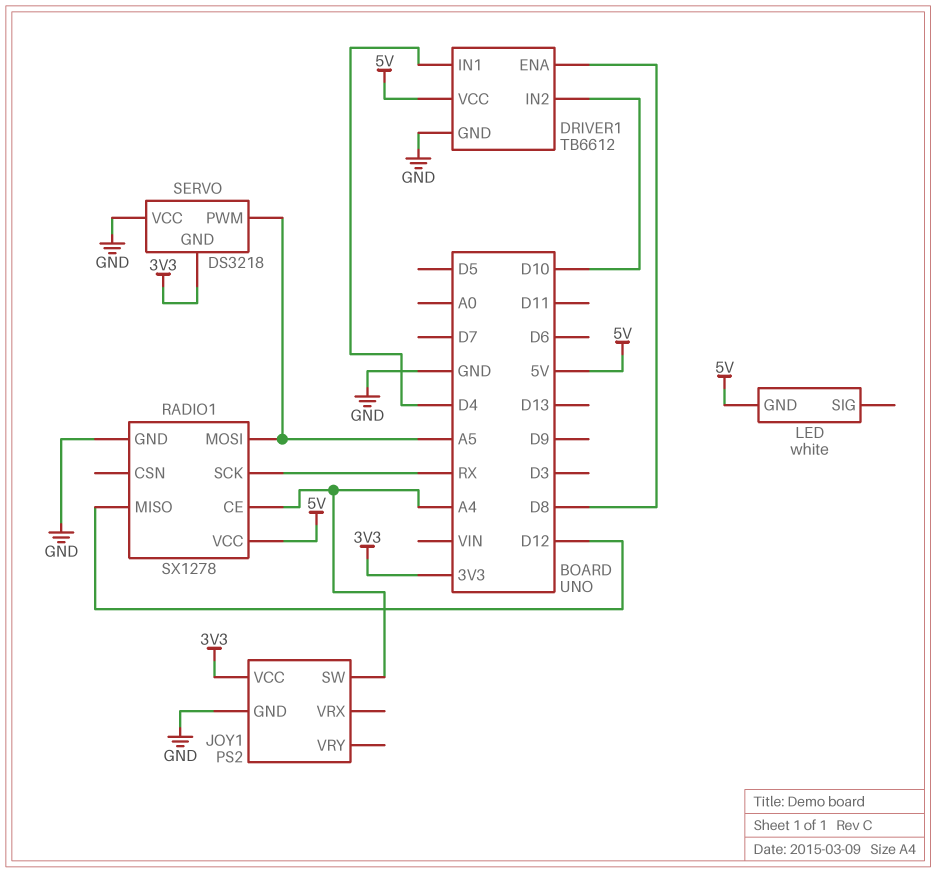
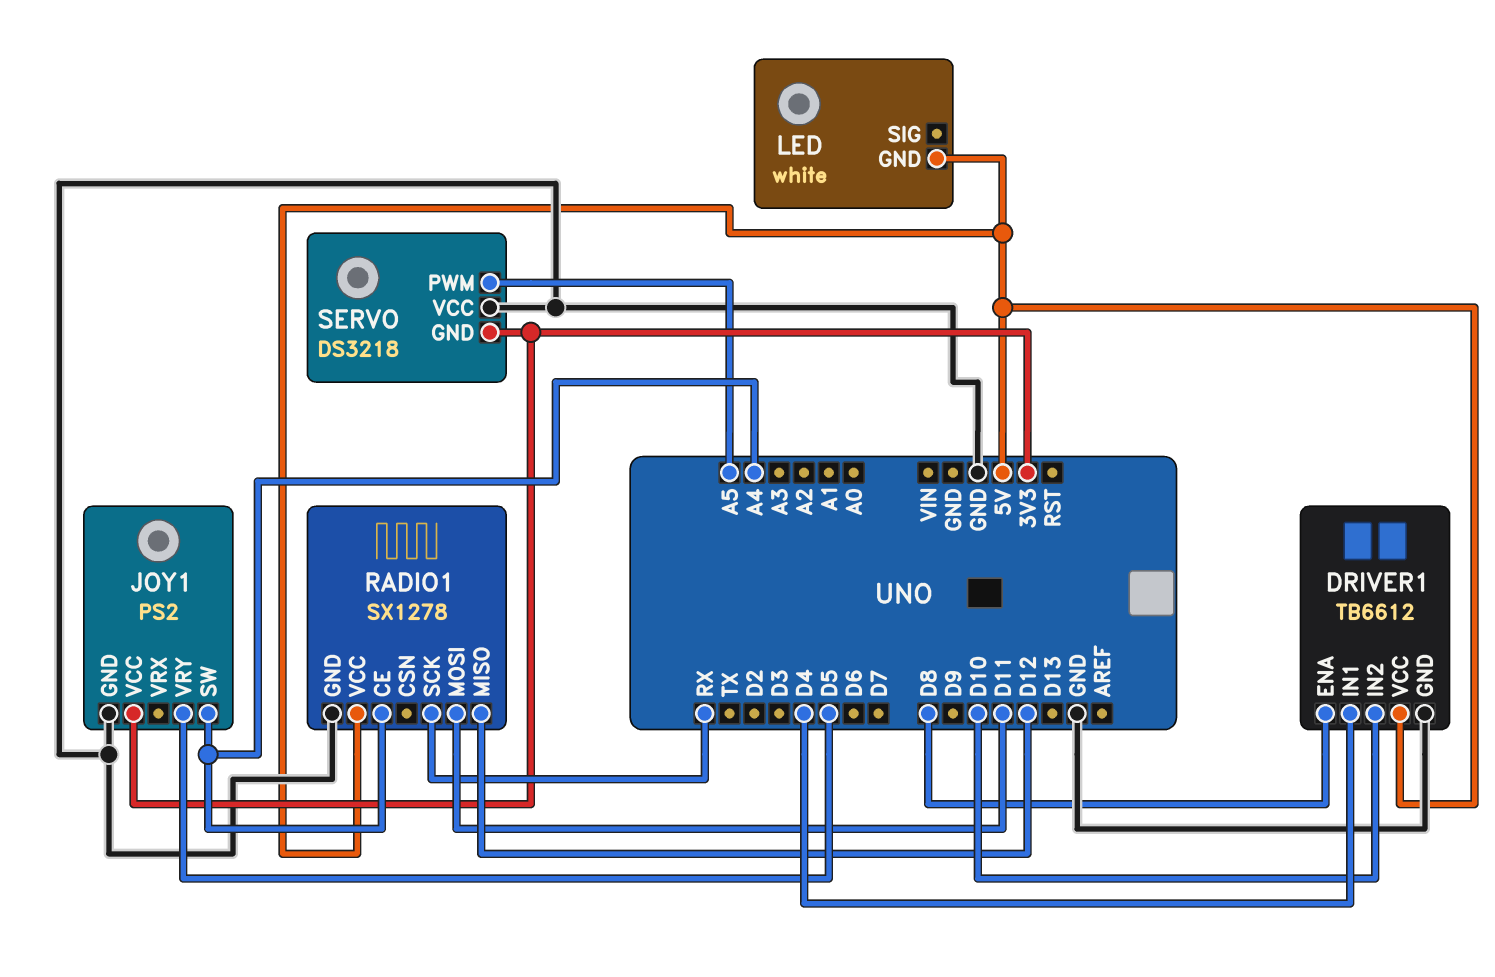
JOY1 pin VRY: none -> D5
RADIO1 pin MOSI: A5 -> D11

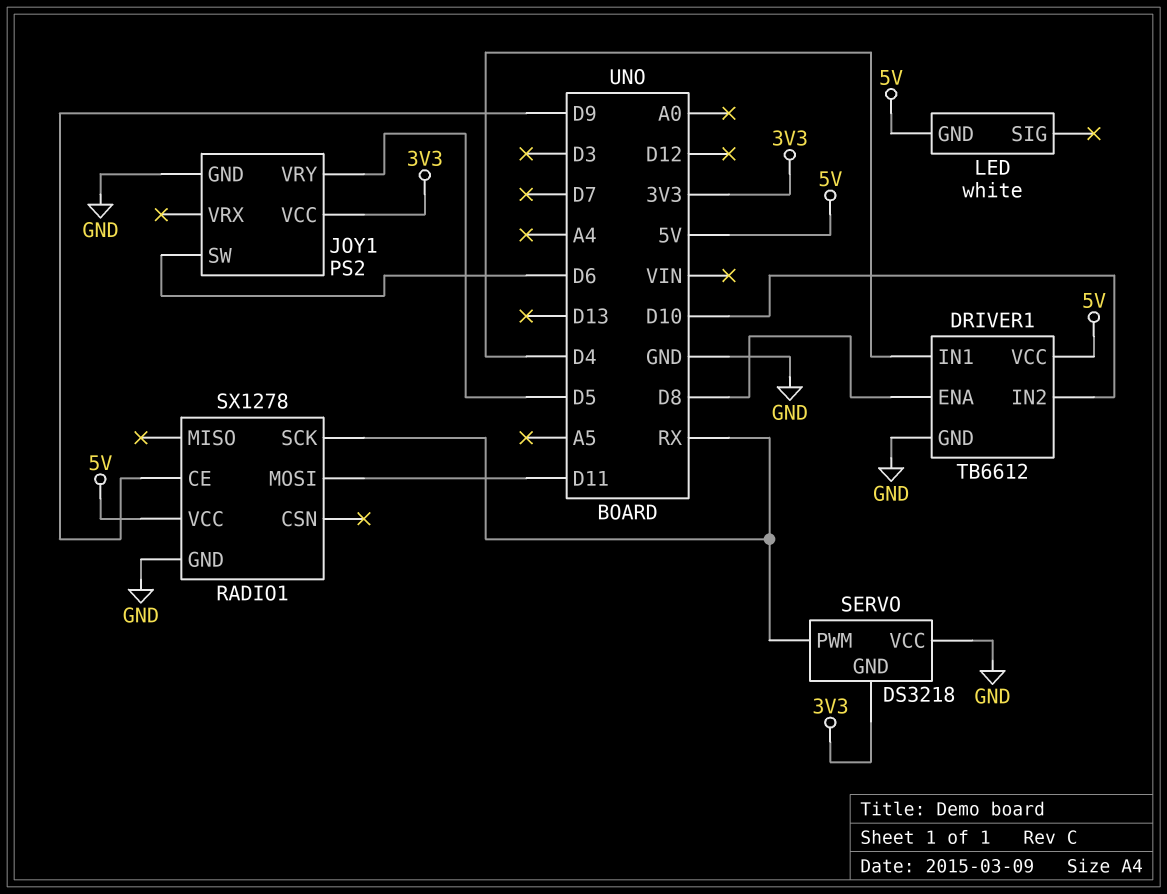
JOY1 pin SW: A4 -> D6
RADIO1 pin CE: A4 -> D9
RADIO1 pin MISO: D12 -> none
SERVO pin PWM: A5 -> RX

